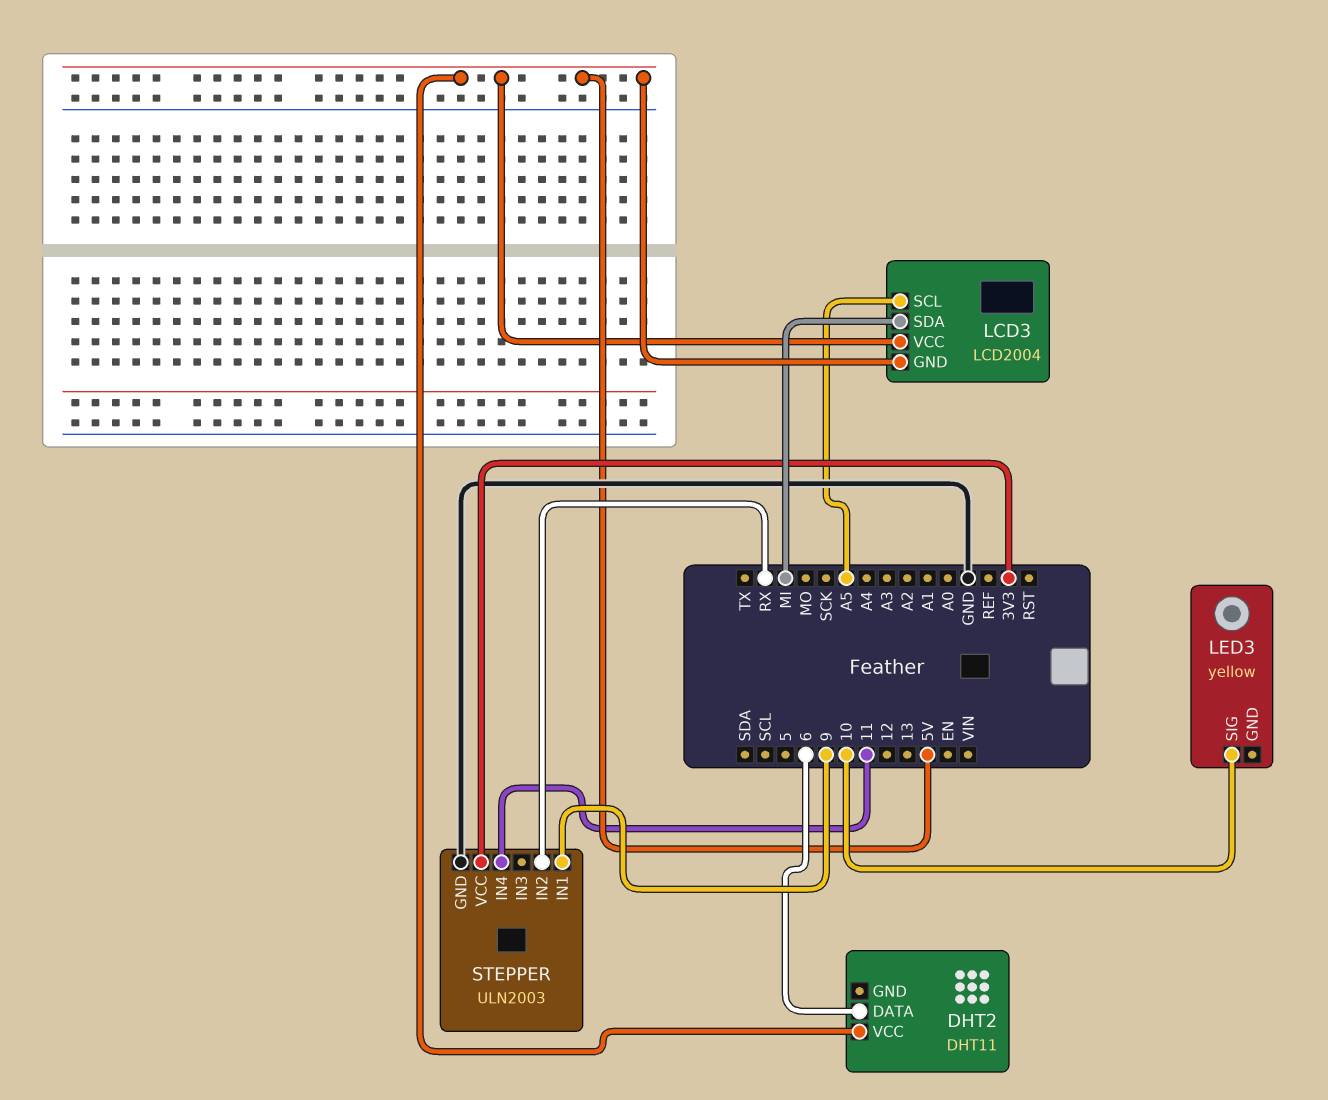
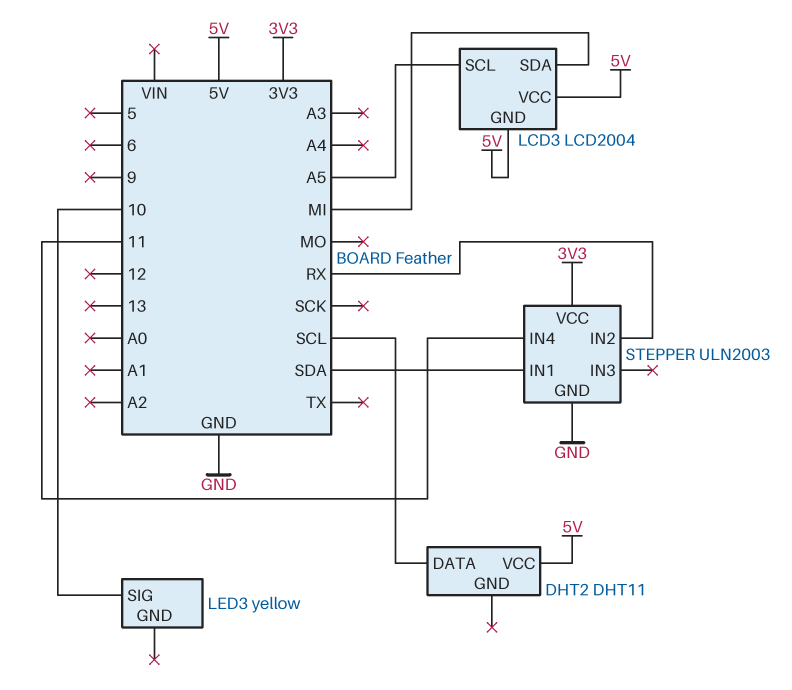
DHT2 pin DATA: 6 -> SCL
STEPPER pin IN1: 9 -> SDA

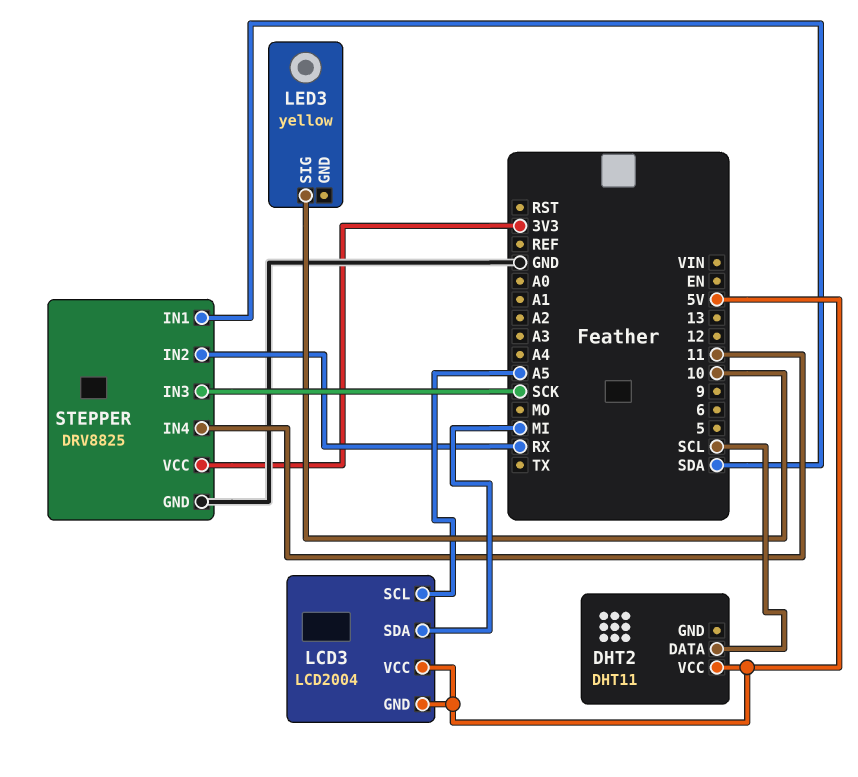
STEPPER: ULN2003 -> DRV8825
STEPPER pin IN3: none -> SCK

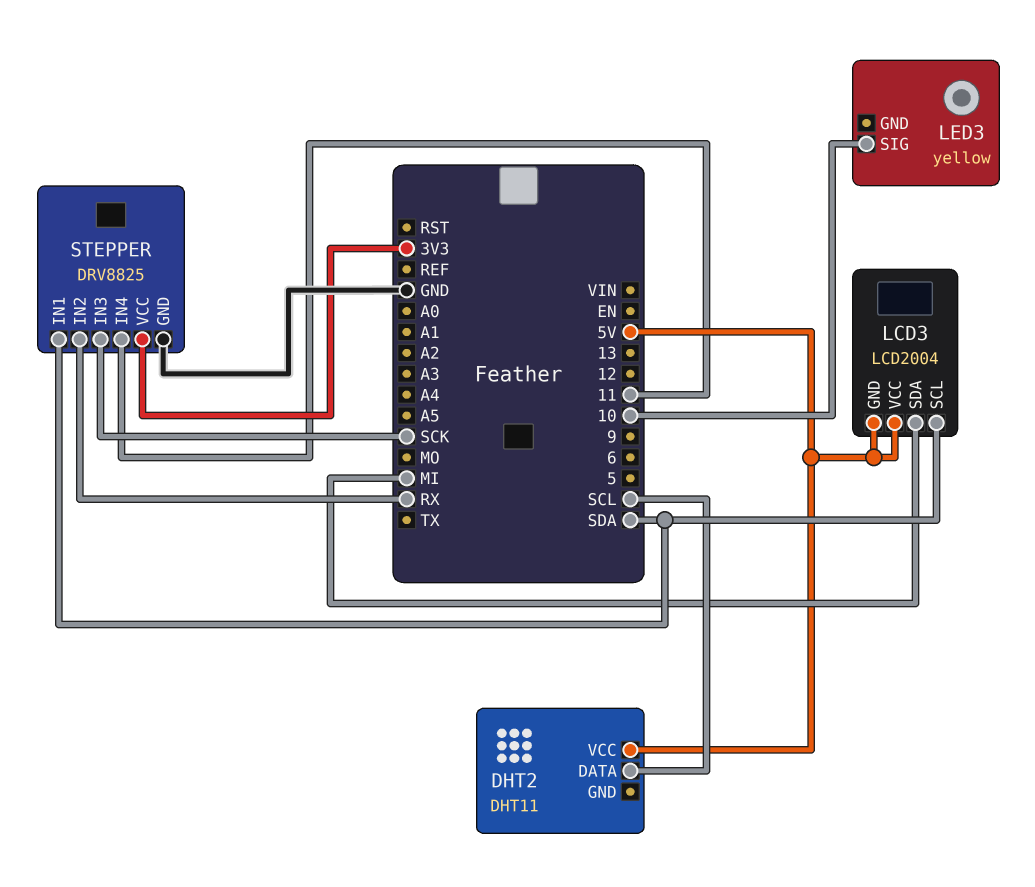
LCD3 pin SCL: A5 -> SDA

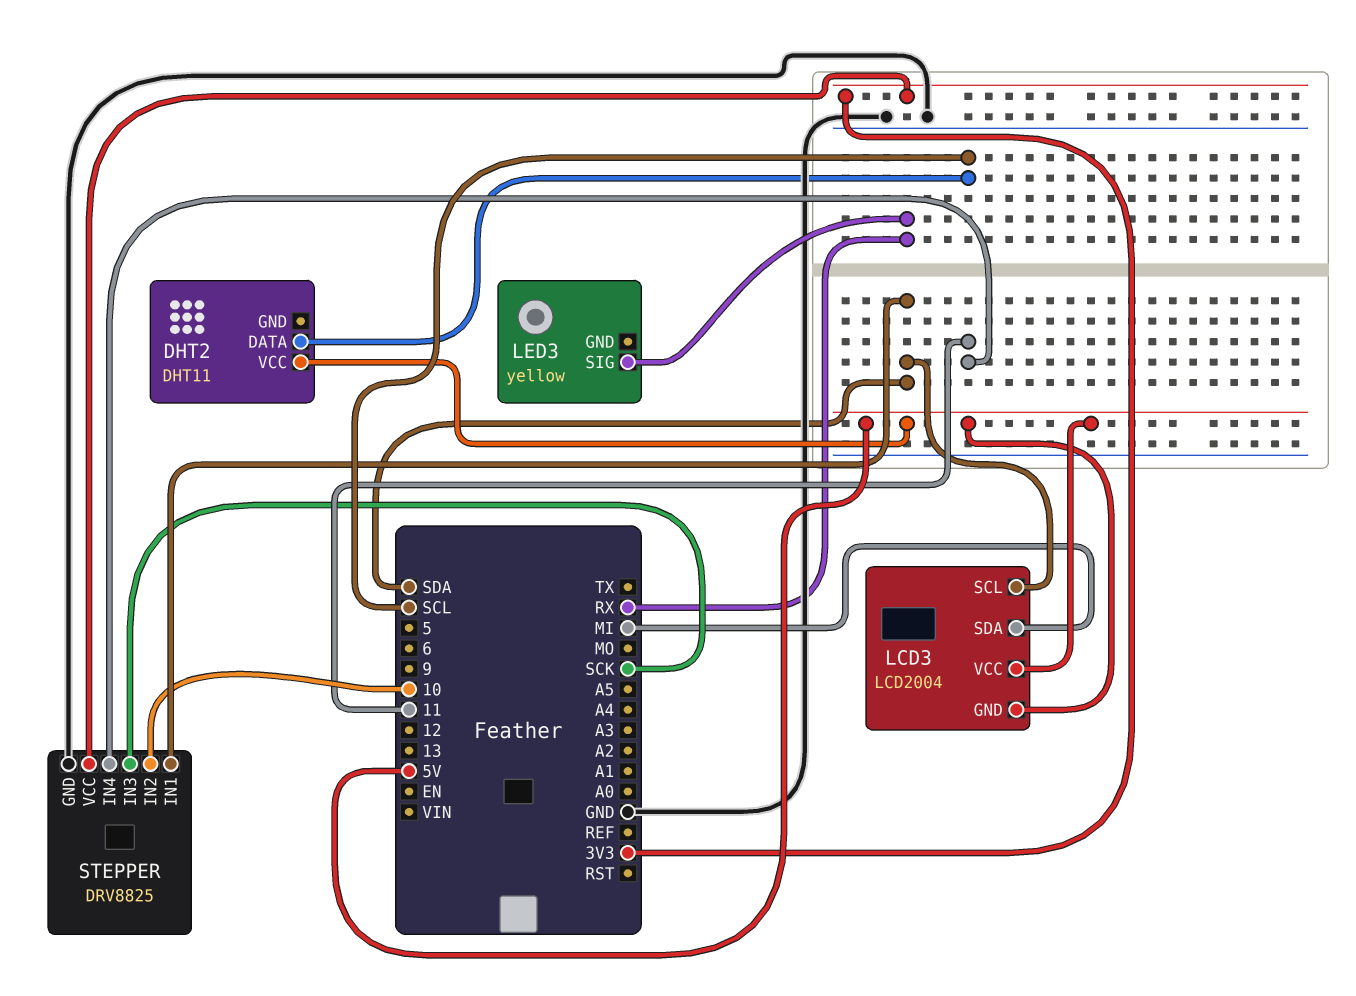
LED3 pin SIG: 10 -> RX
STEPPER pin IN2: RX -> 10

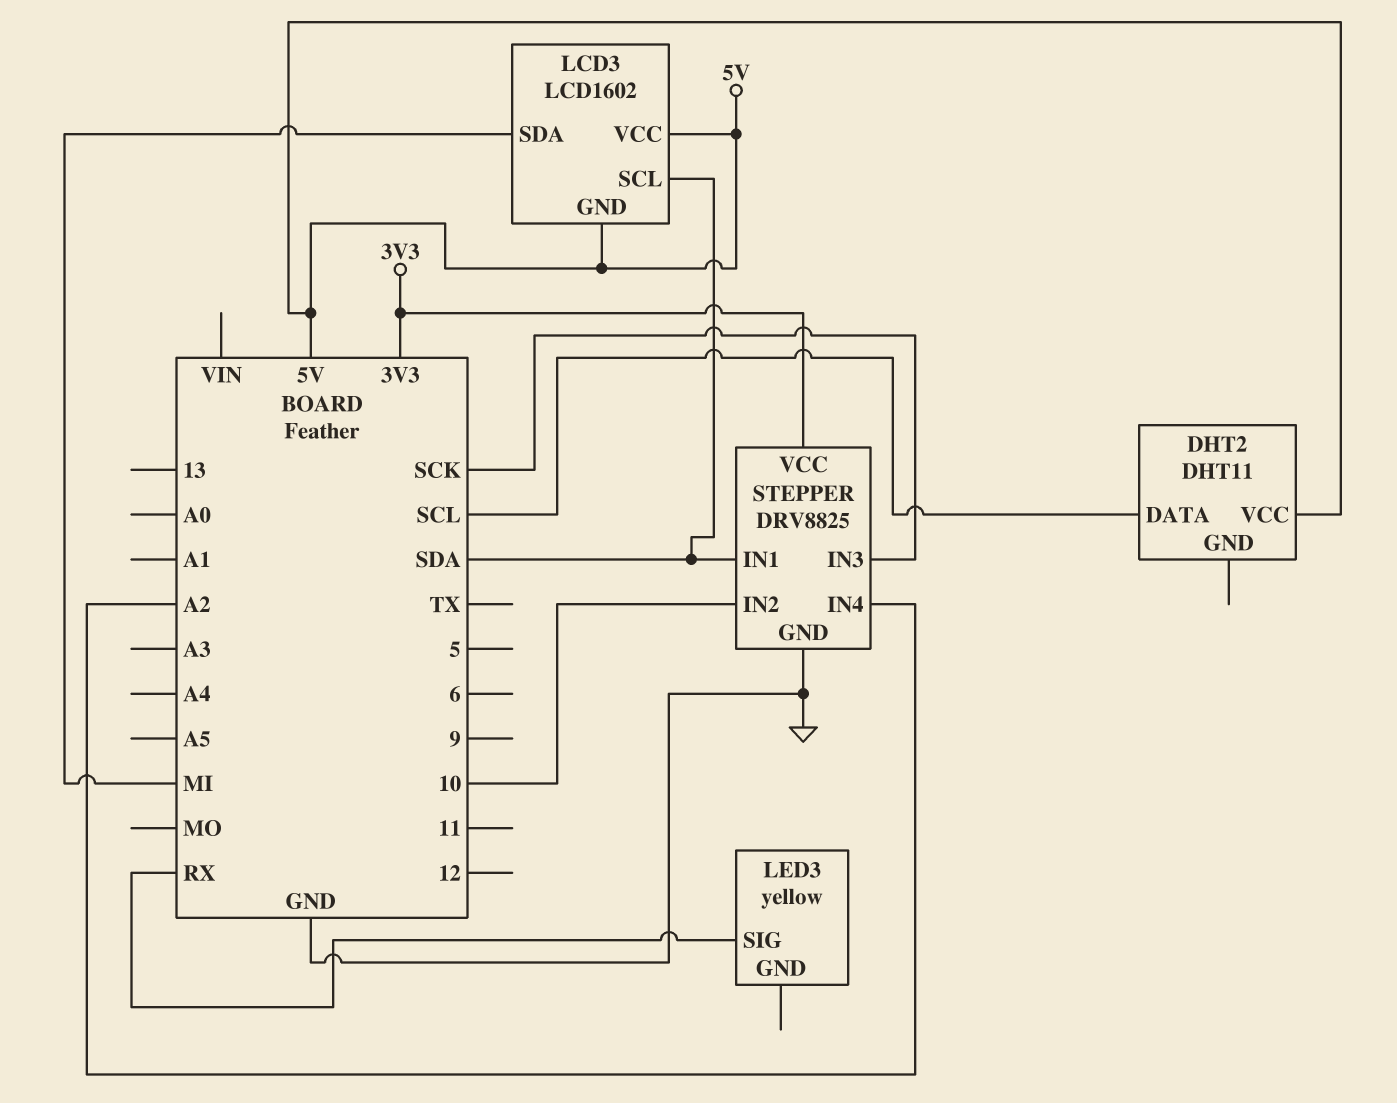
LCD3: LCD2004 -> LCD1602
STEPPER pin IN4: 11 -> A2

